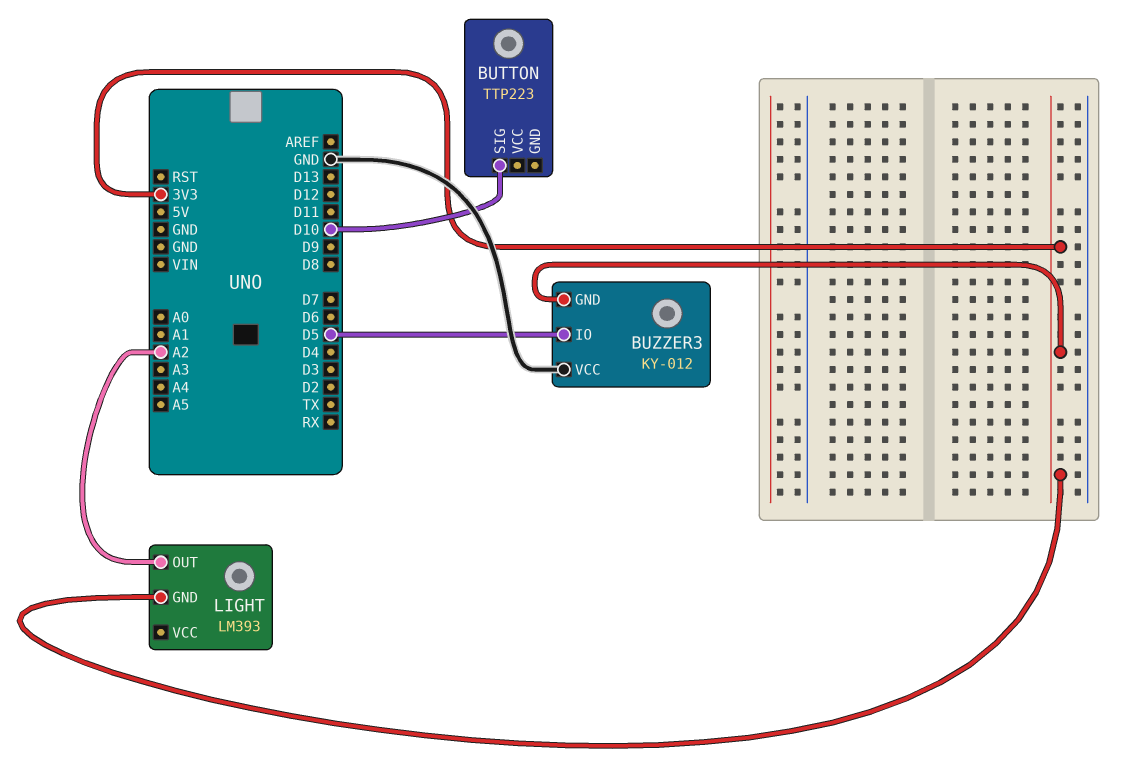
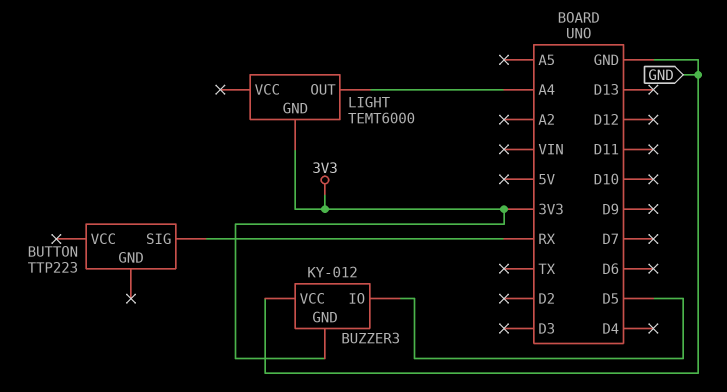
BUTTON pin SIG: D10 -> RX
LIGHT: LM393 -> TEMT6000
LIGHT pin OUT: A2 -> A4

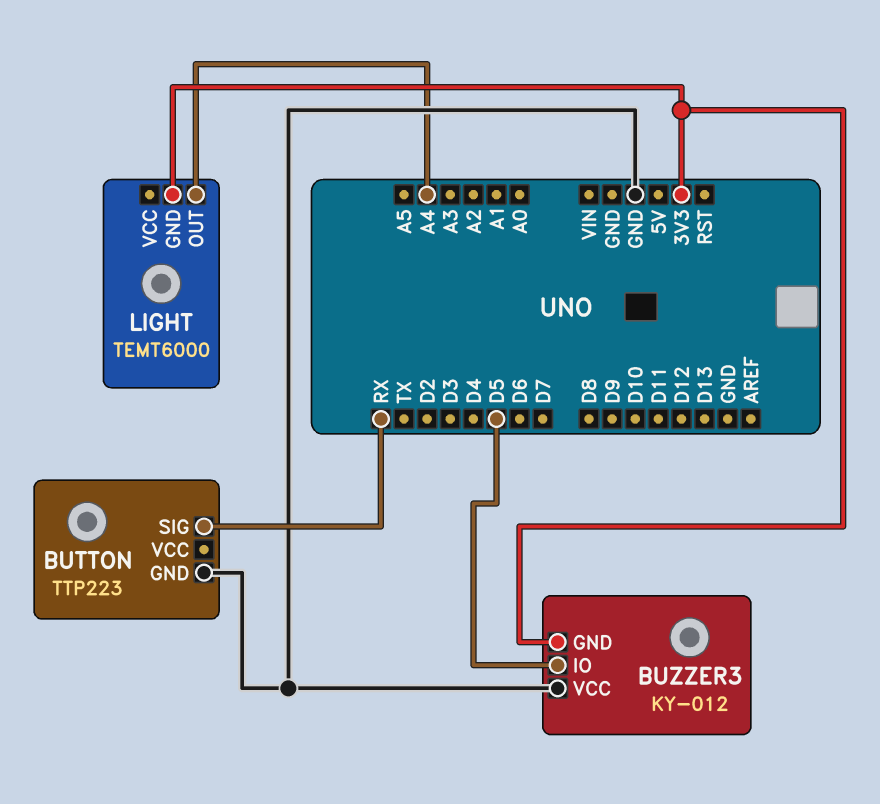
BUTTON pin GND: none -> GND

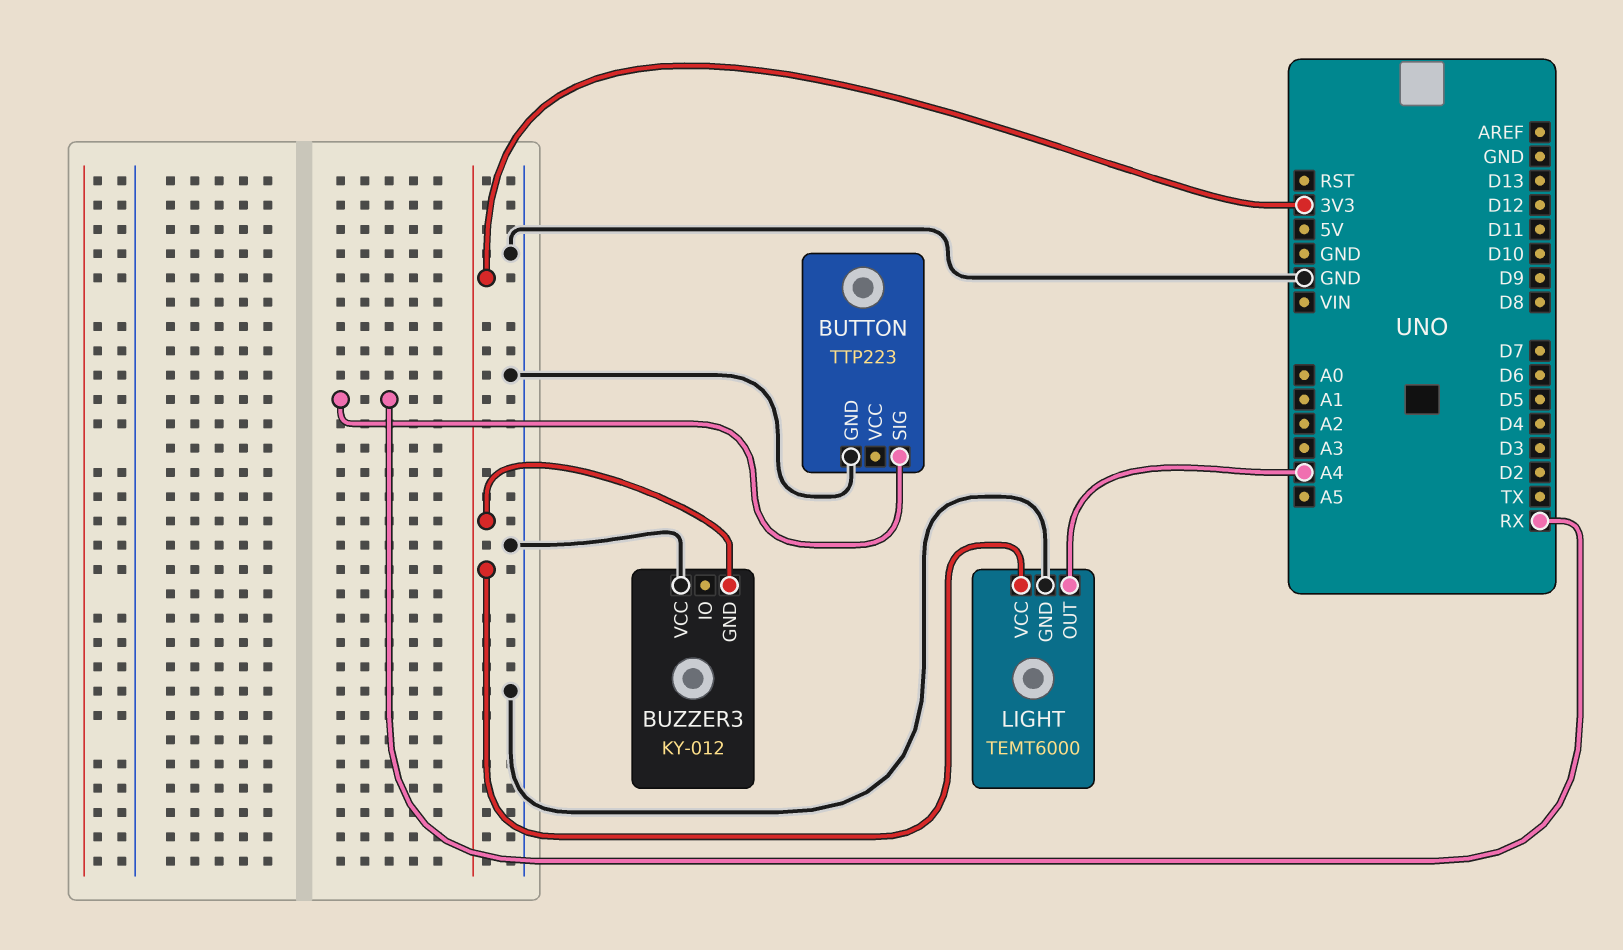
BUZZER3 pin IO: D5 -> none
LIGHT pin GND: 3V3 -> GND
LIGHT pin VCC: none -> 3V3

